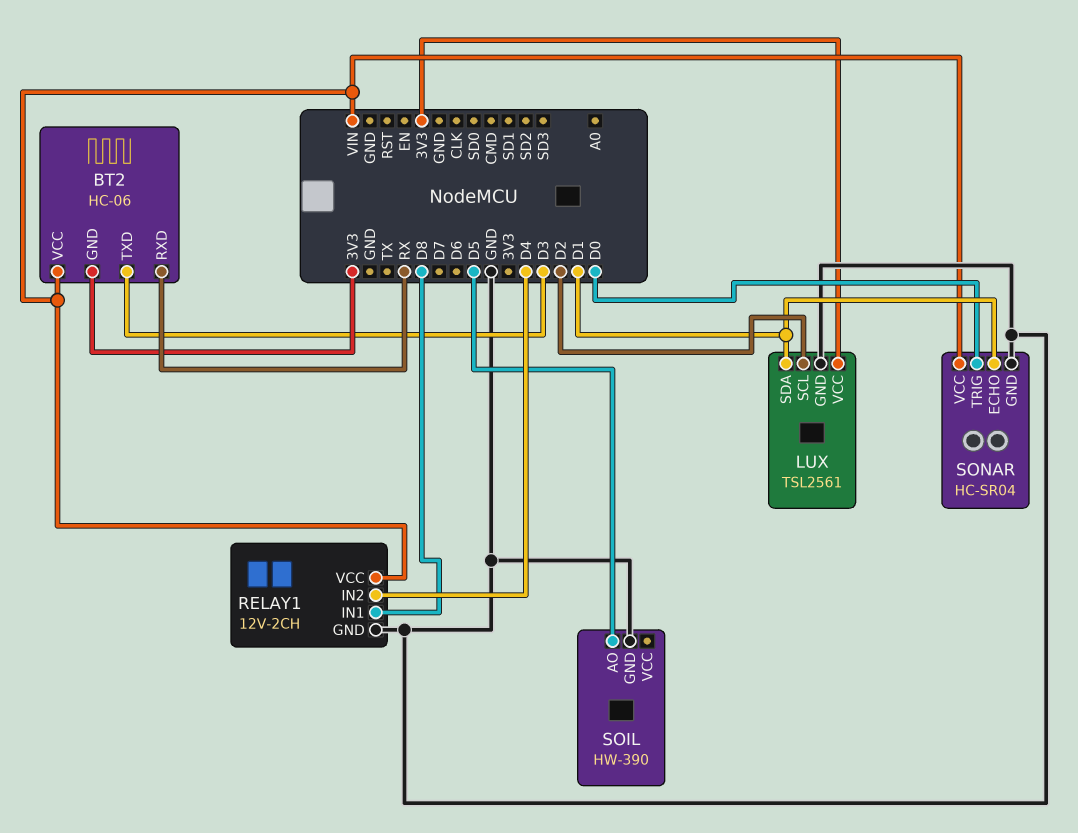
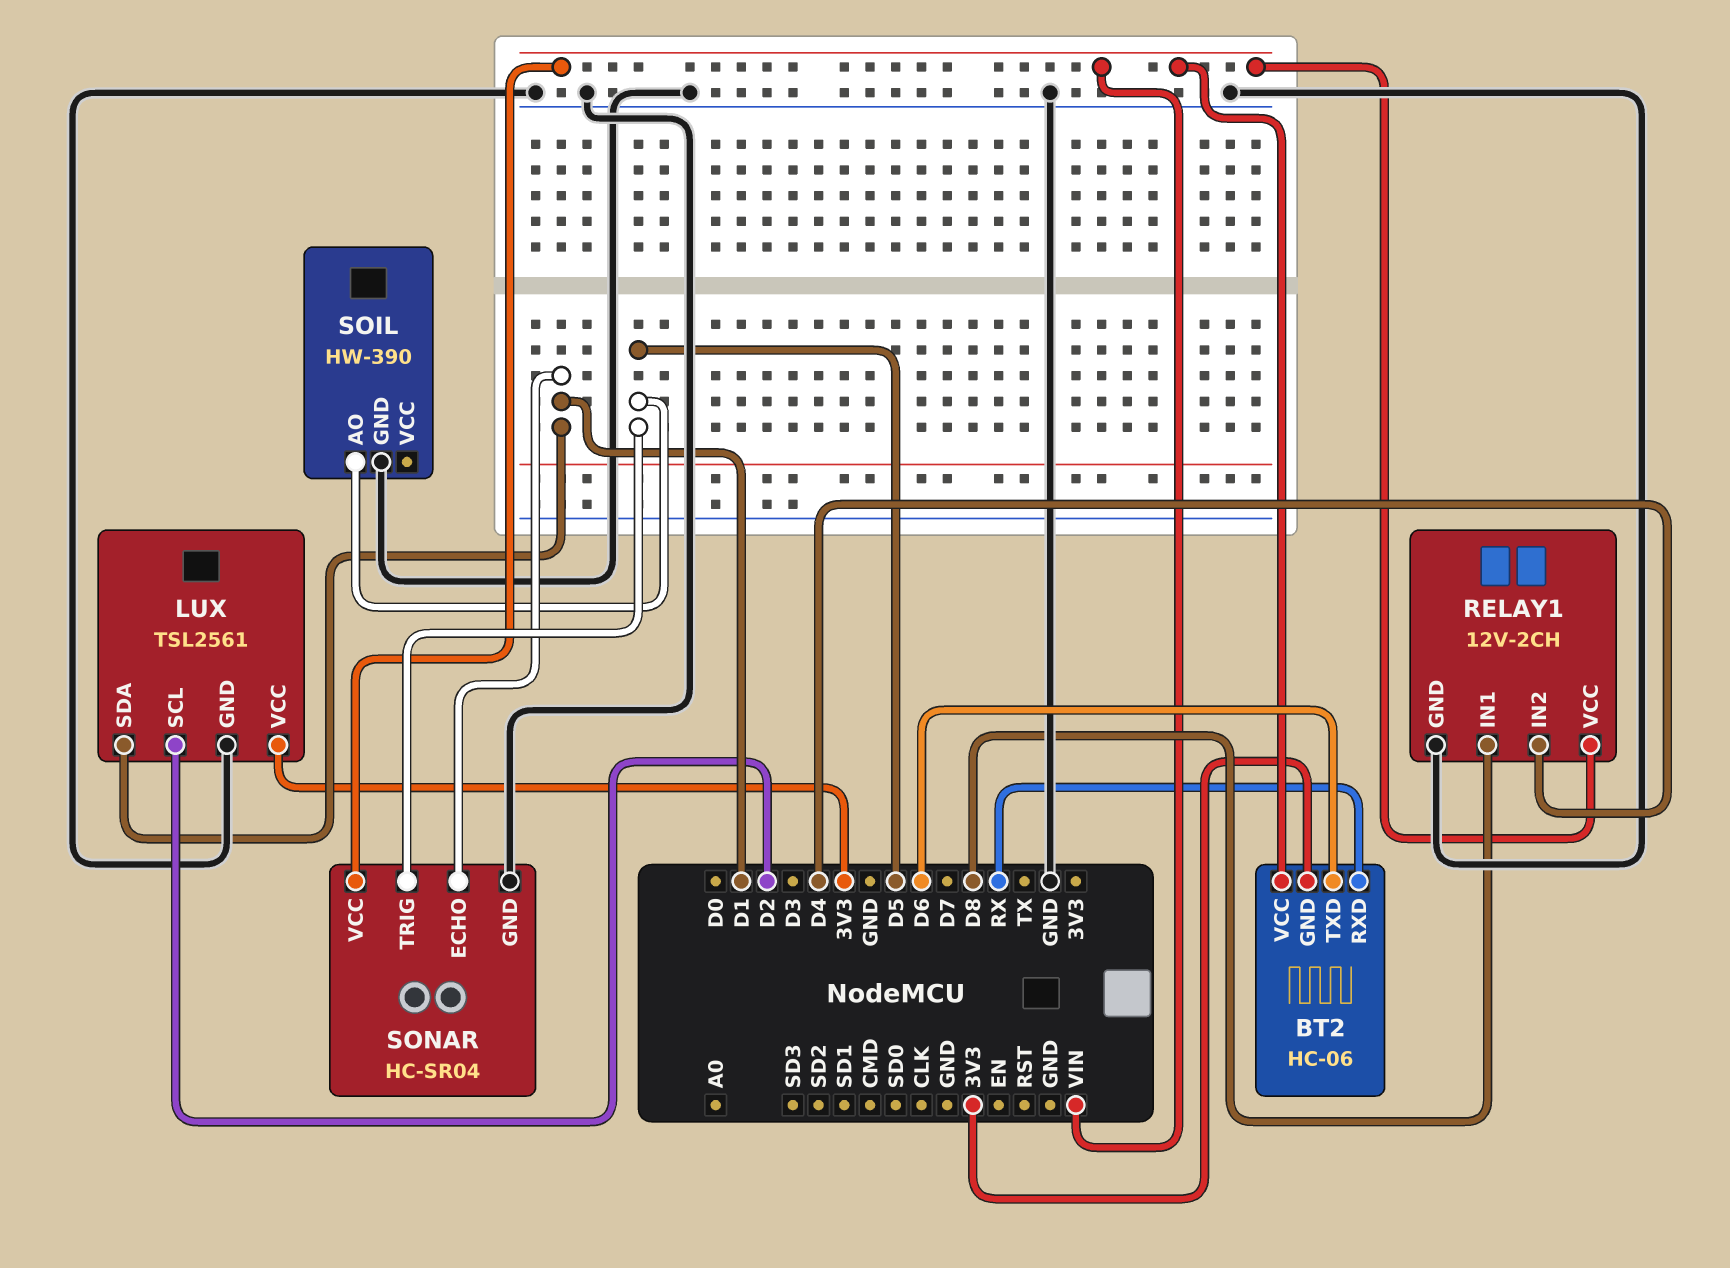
BT2 pin TXD: D3 -> D6
SONAR pin TRIG: D0 -> D5

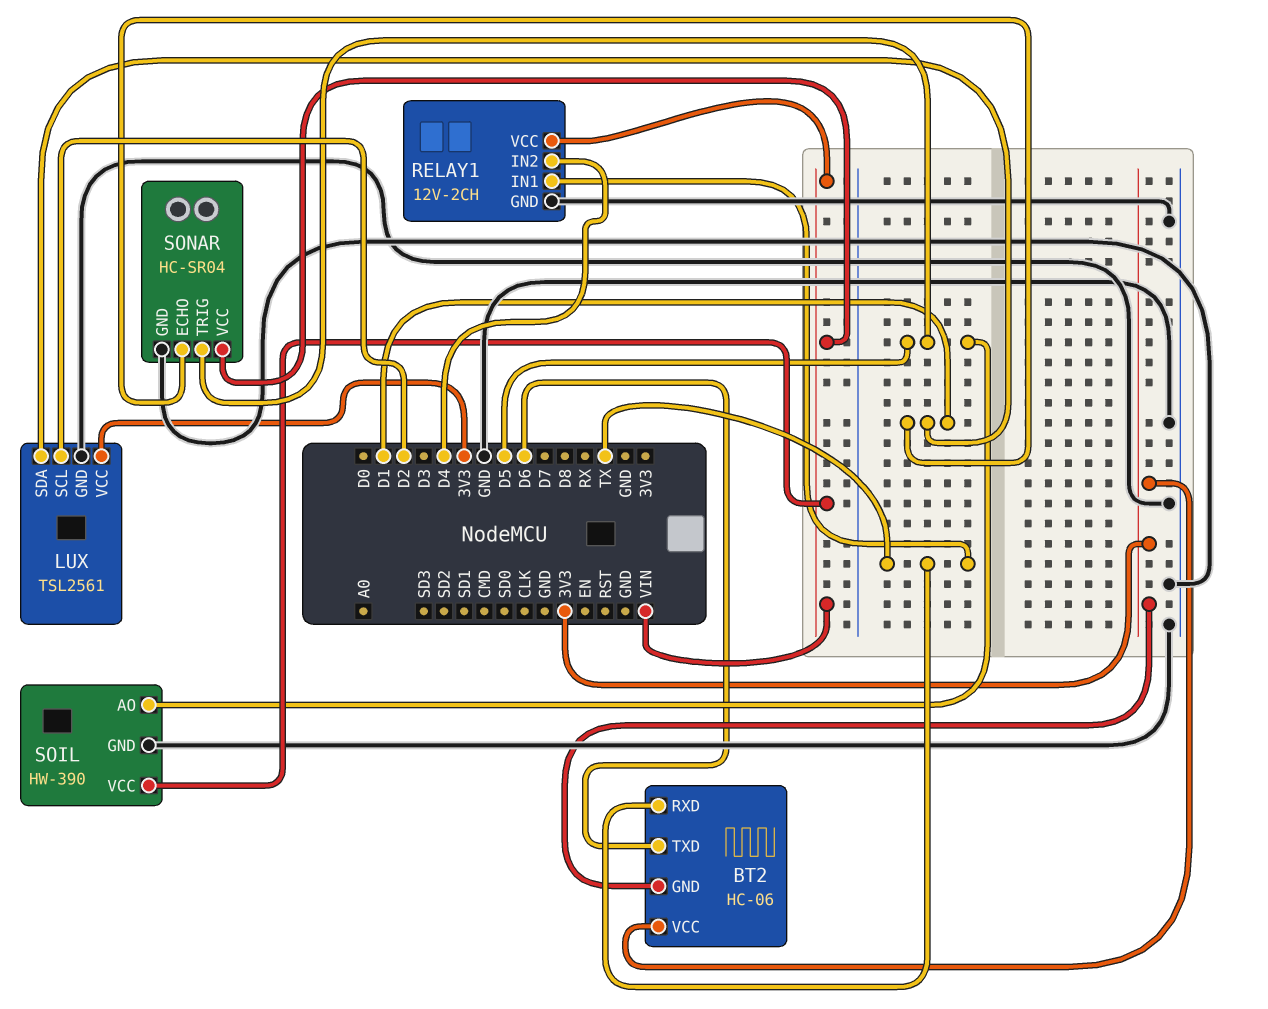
BT2 pin RXD: RX -> TX
BT2 pin VCC: VIN -> 3V3
RELAY1 pin IN1: D8 -> TX
SOIL pin VCC: none -> VIN

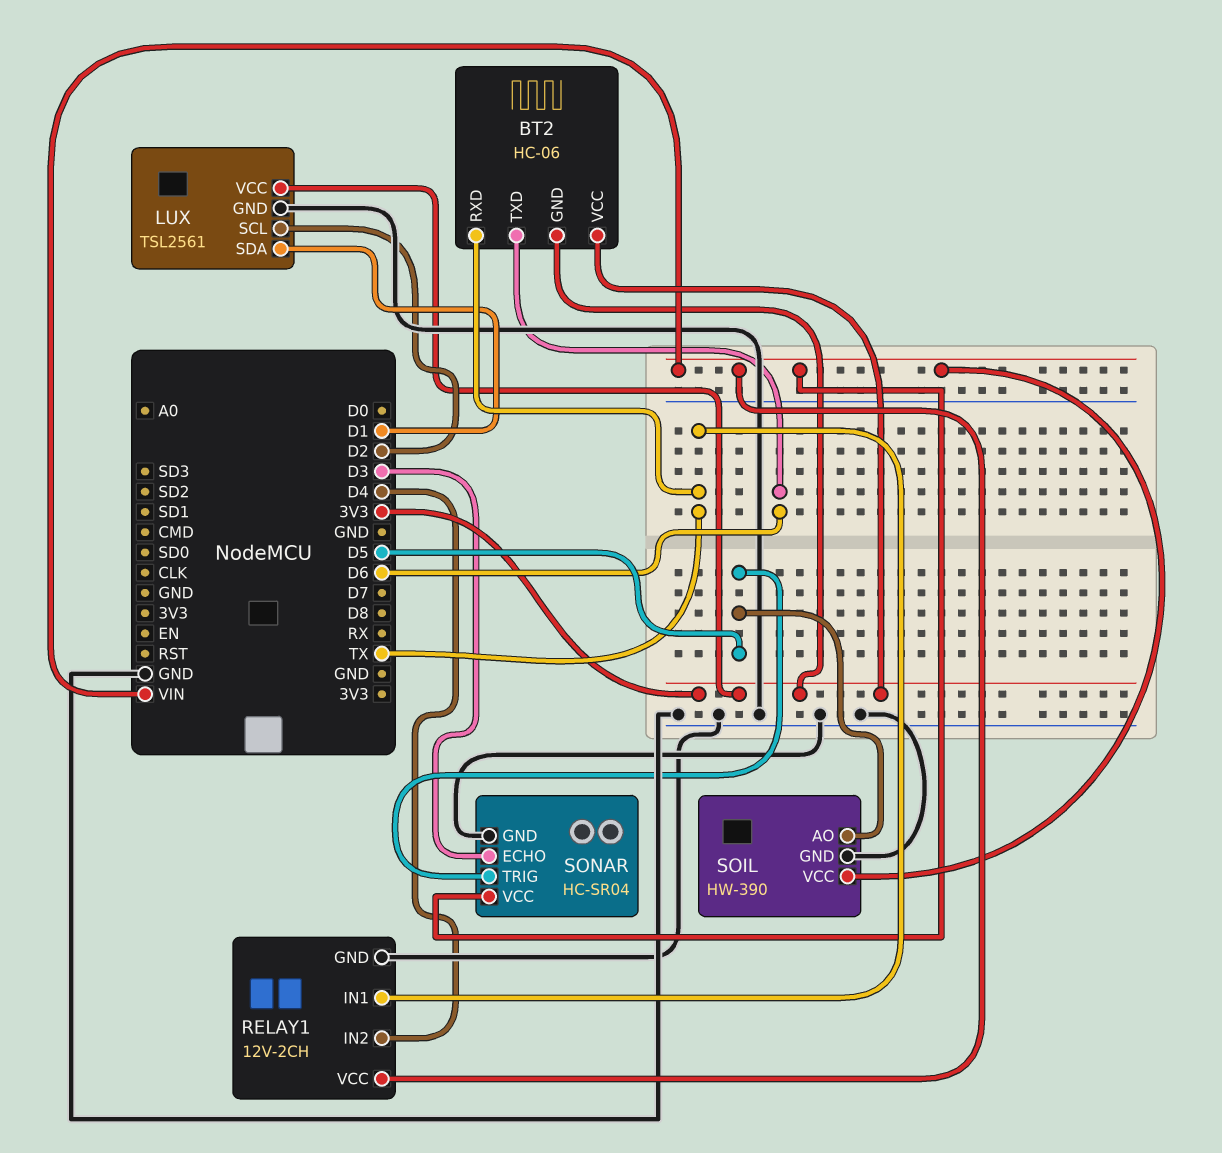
SONAR pin ECHO: D1 -> D3

